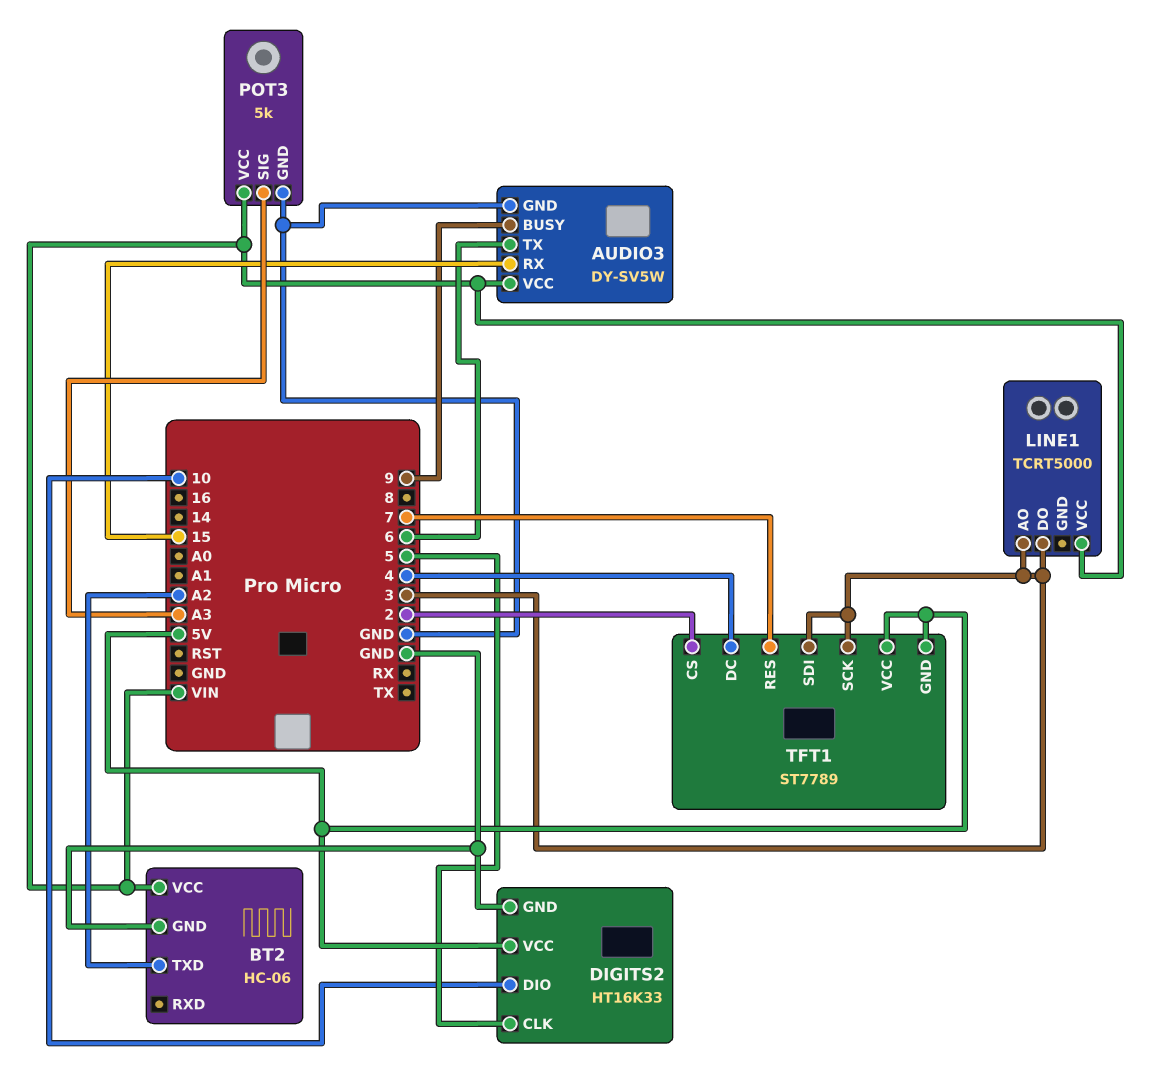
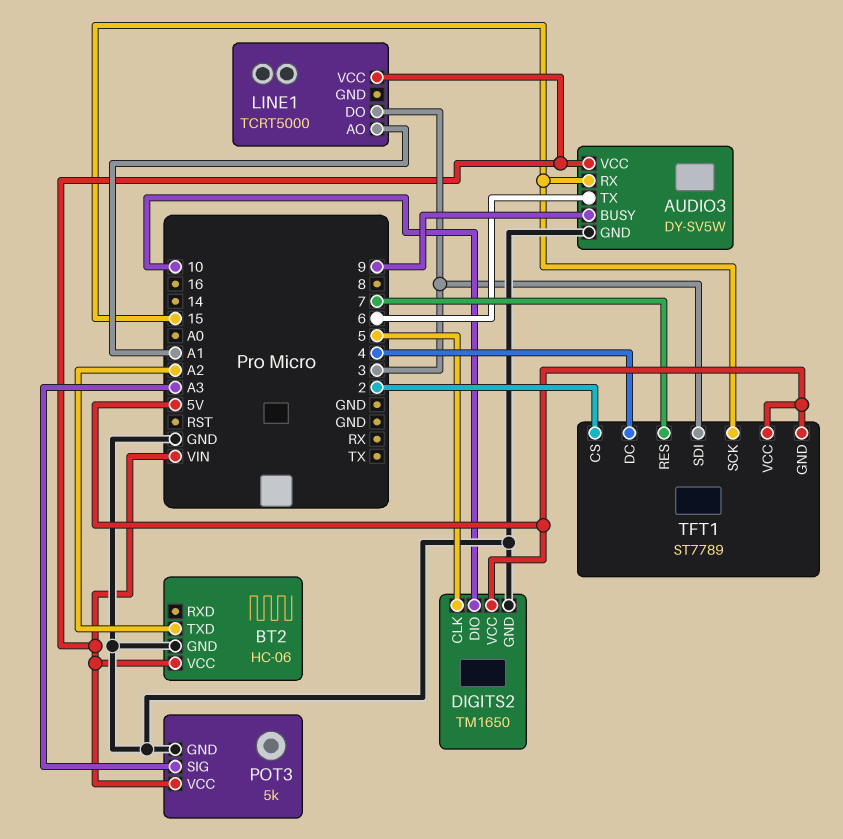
DIGITS2: HT16K33 -> TM1650
LINE1 pin AO: 3 -> A1
TFT1 pin SCK: 3 -> 15

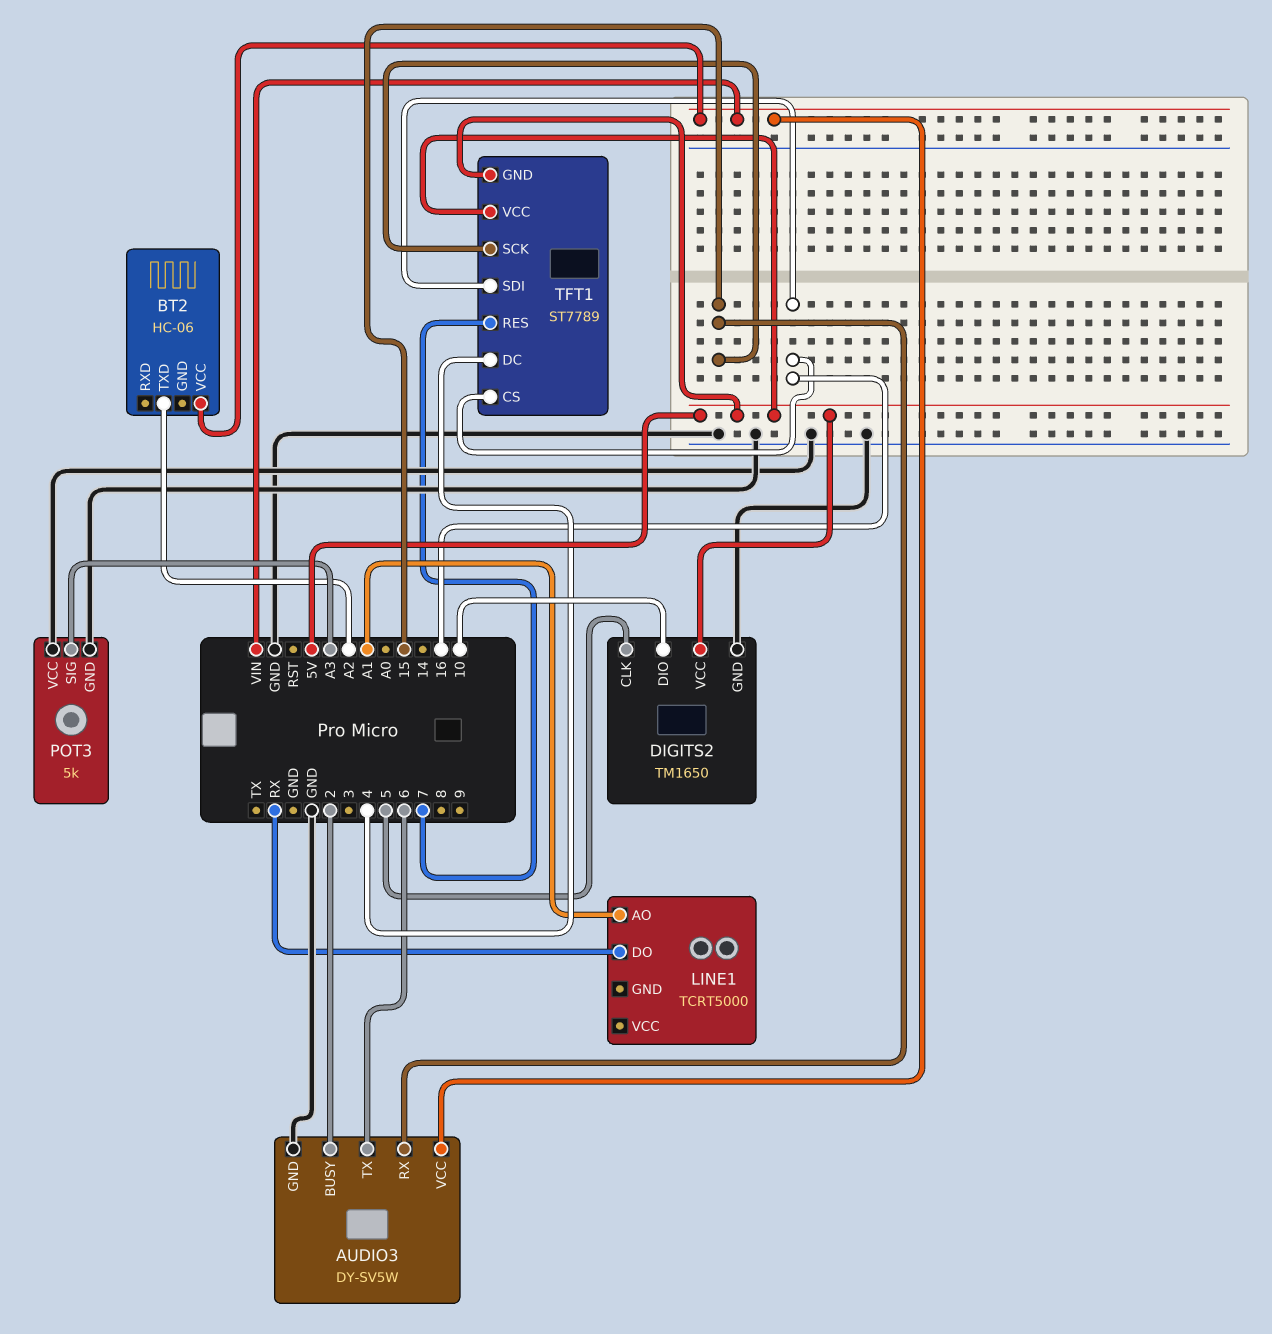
AUDIO3 pin BUSY: 9 -> 2
BT2 pin GND: GND -> none
LINE1 pin DO: 3 -> RX
LINE1 pin VCC: VIN -> none
POT3 pin VCC: VIN -> GND
TFT1 pin CS: 2 -> 16
TFT1 pin SDI: 3 -> 16

